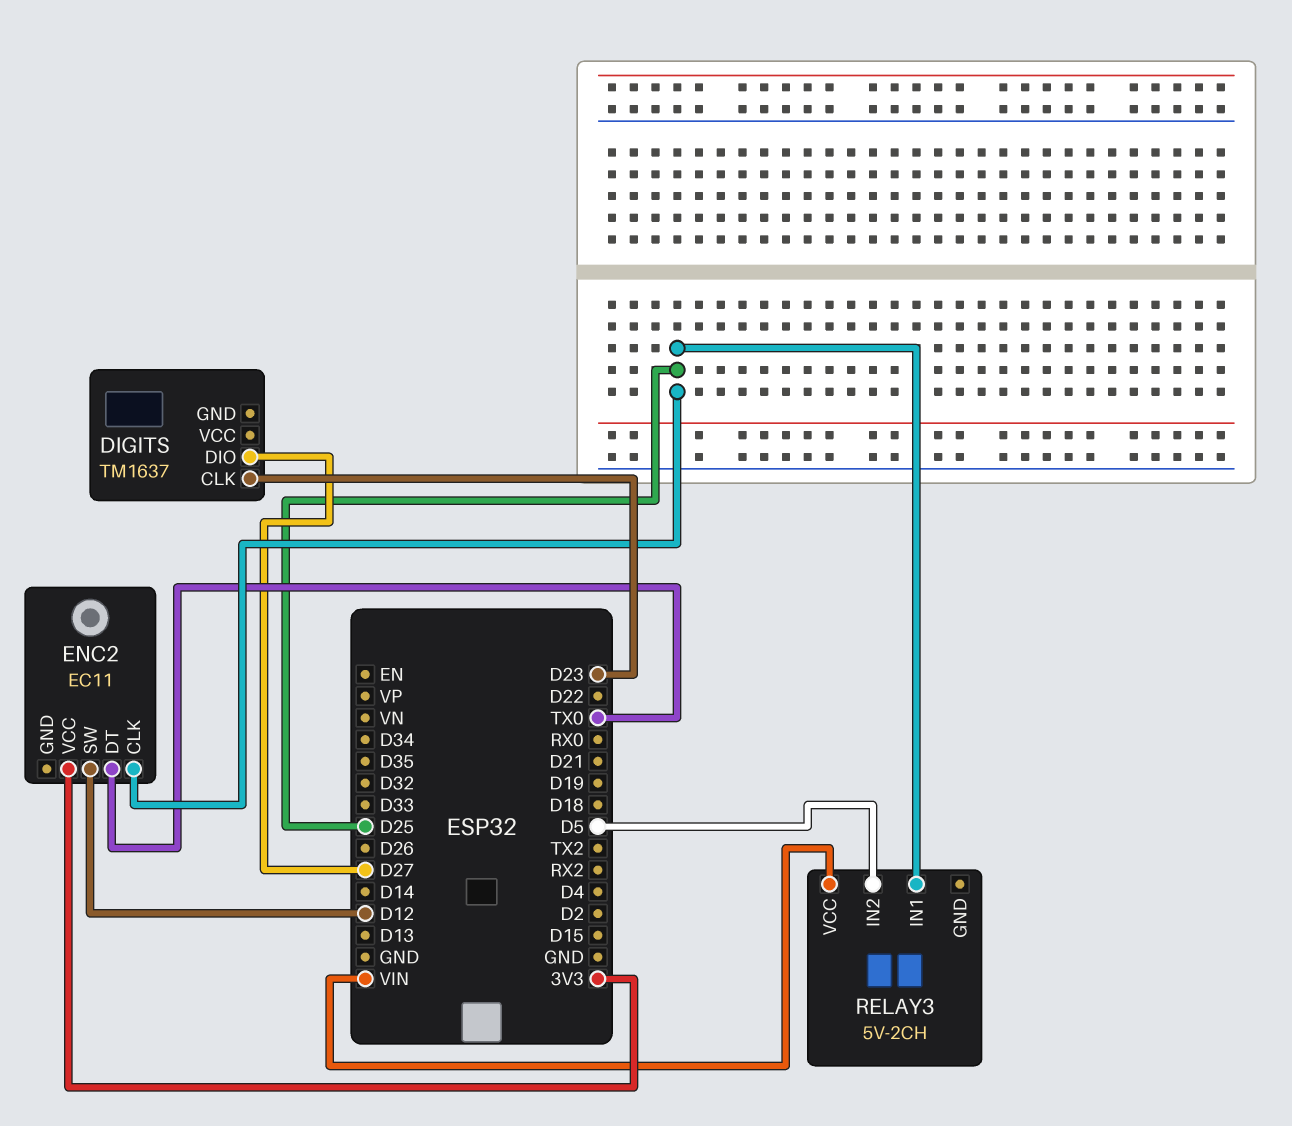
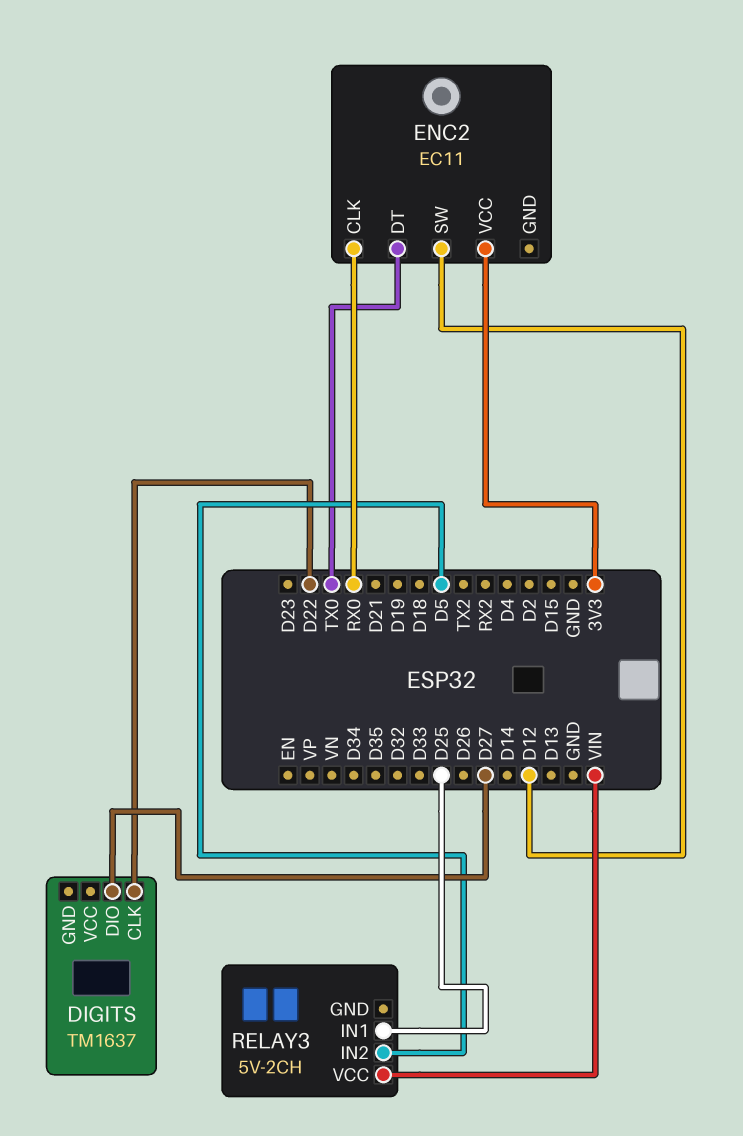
DIGITS pin CLK: D23 -> D22
ENC2 pin CLK: D25 -> RX0

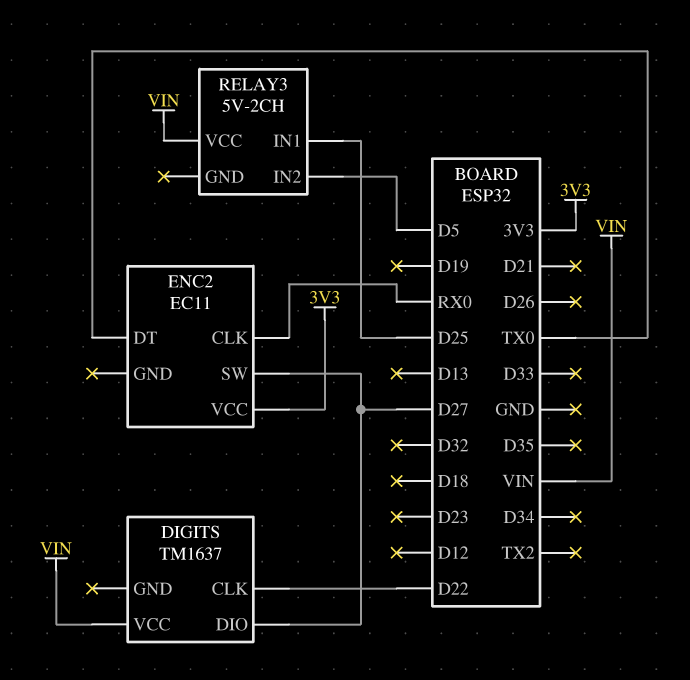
DIGITS pin VCC: none -> VIN
ENC2 pin SW: D12 -> D27

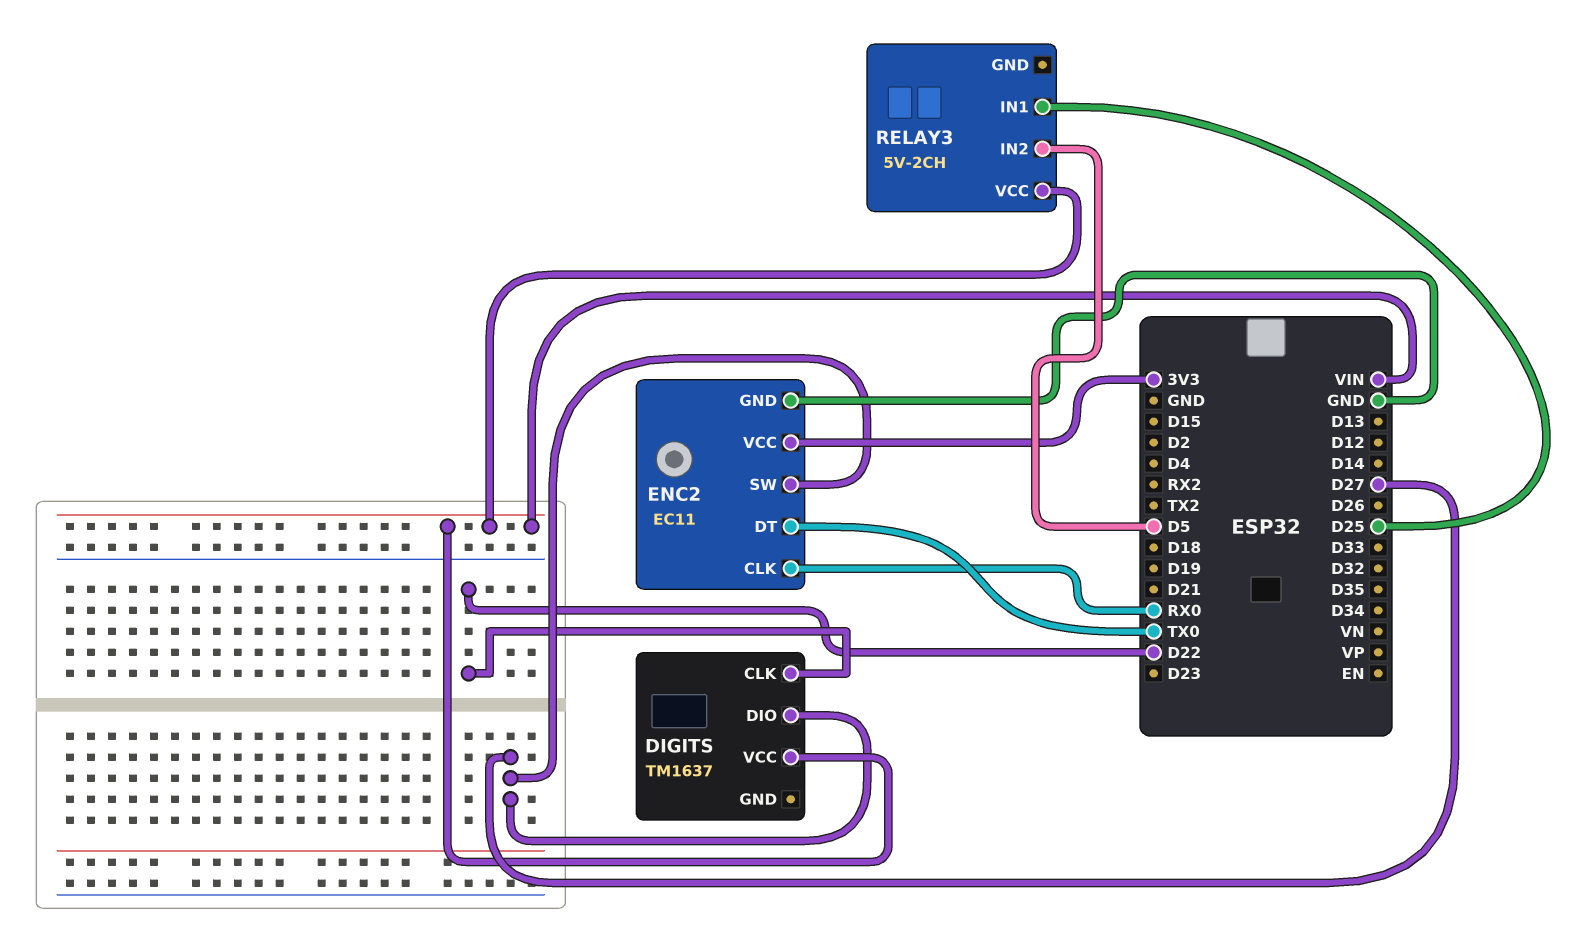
ENC2 pin GND: none -> GND

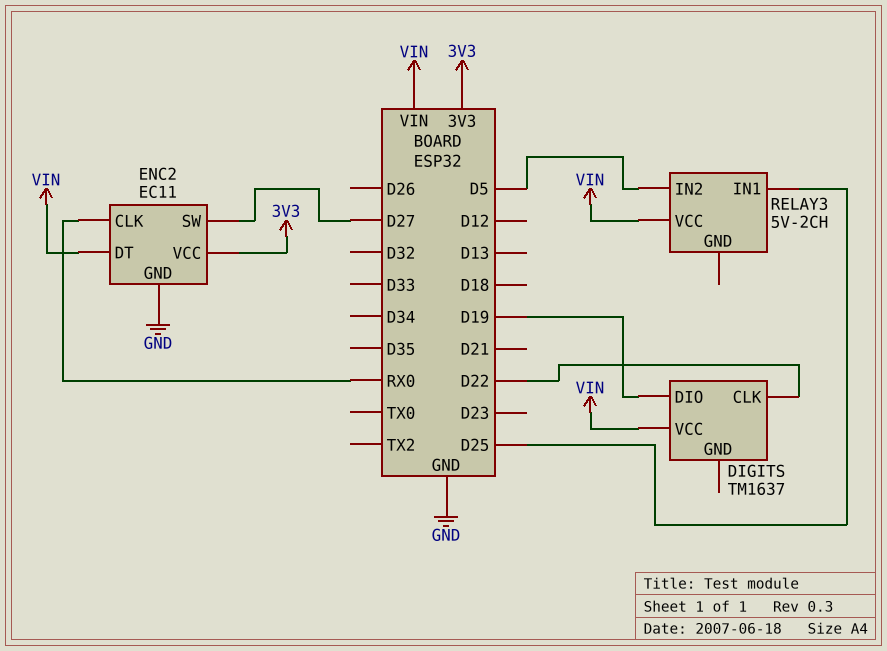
DIGITS pin DIO: D27 -> D19
ENC2 pin DT: TX0 -> VIN

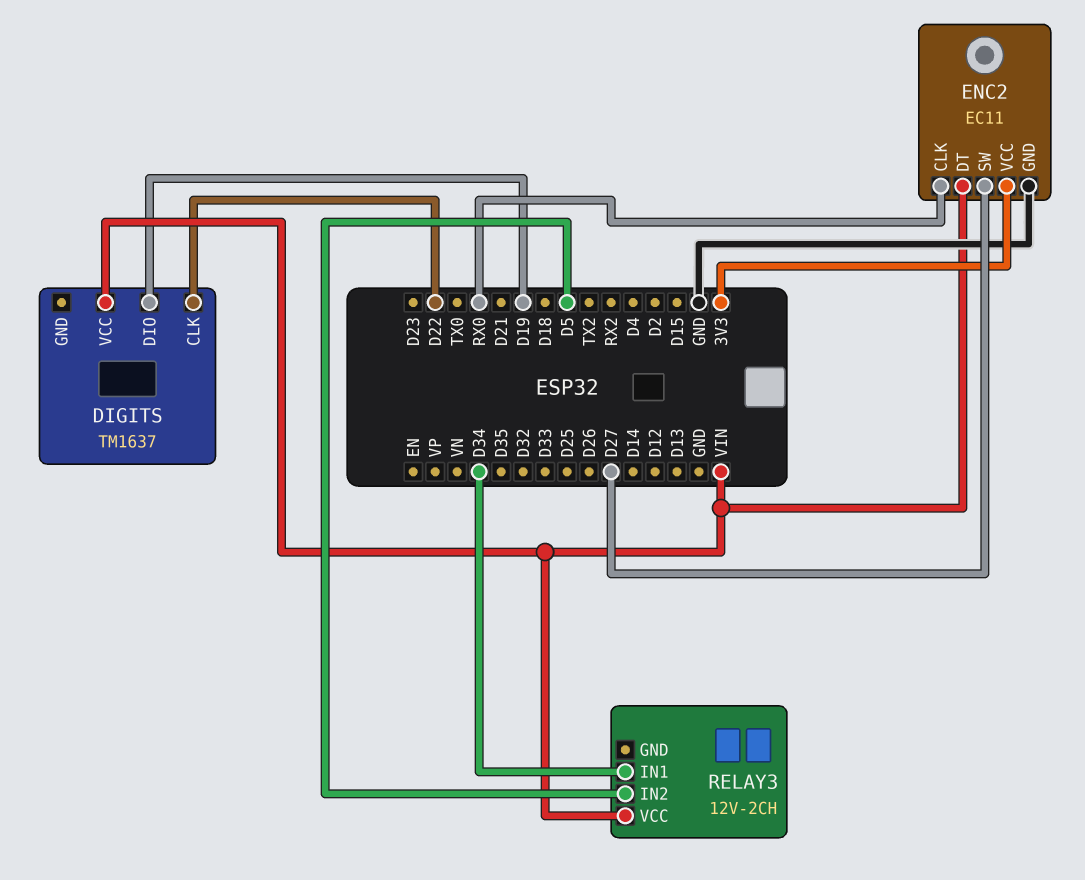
RELAY3: 5V-2CH -> 12V-2CH
RELAY3 pin IN1: D25 -> D34

